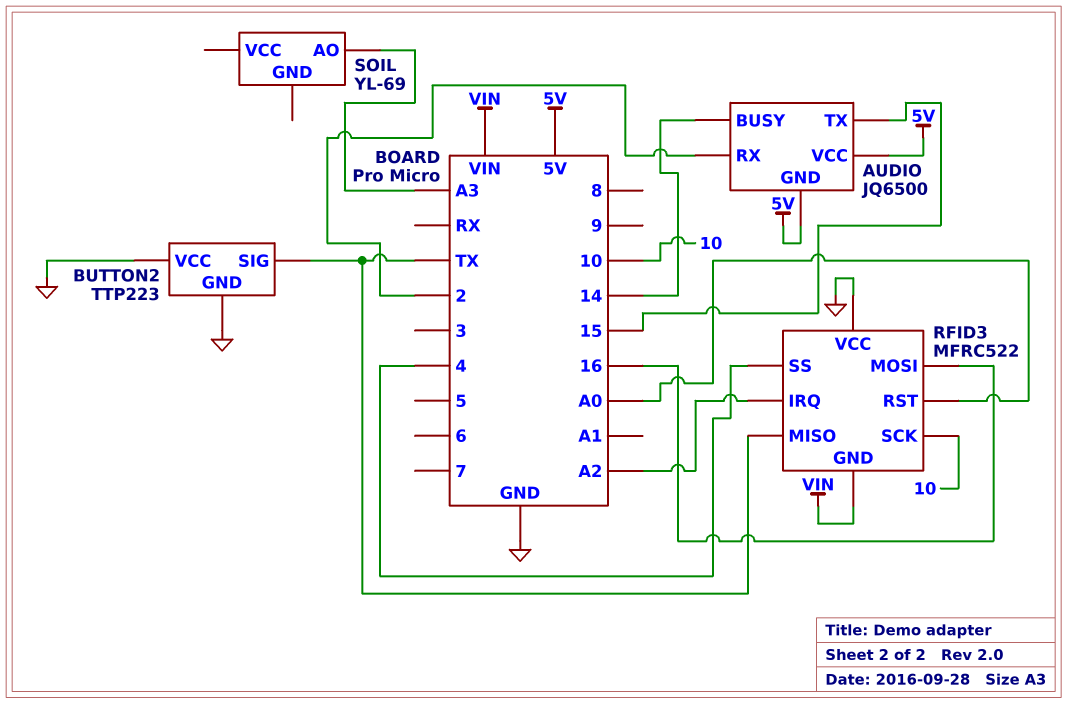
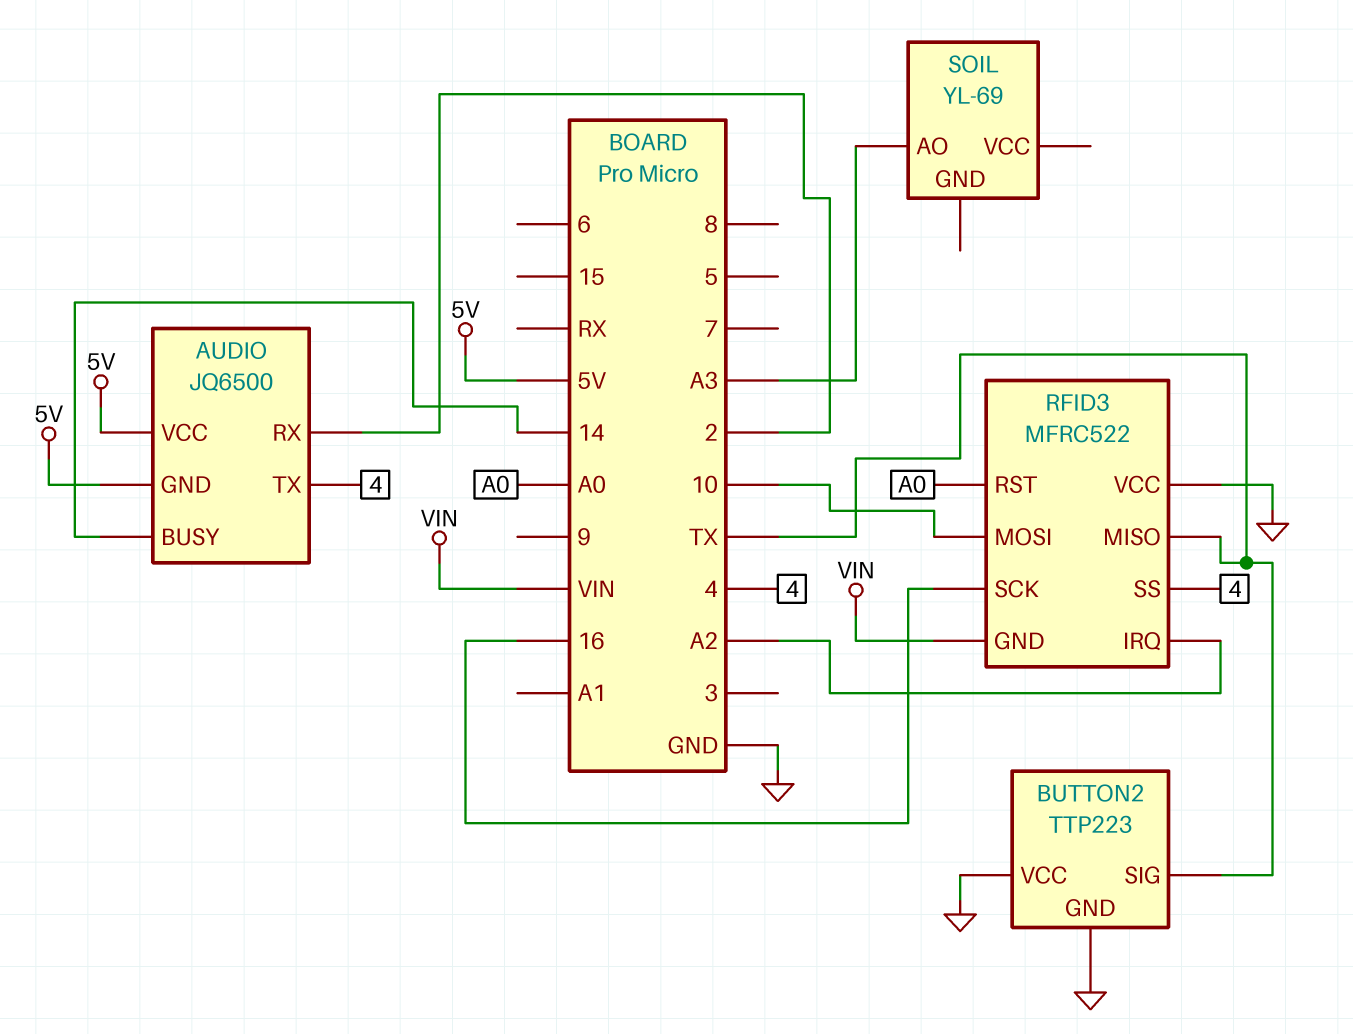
AUDIO pin TX: 15 -> 4
RFID3 pin MOSI: 16 -> 10
RFID3 pin SCK: 10 -> 16

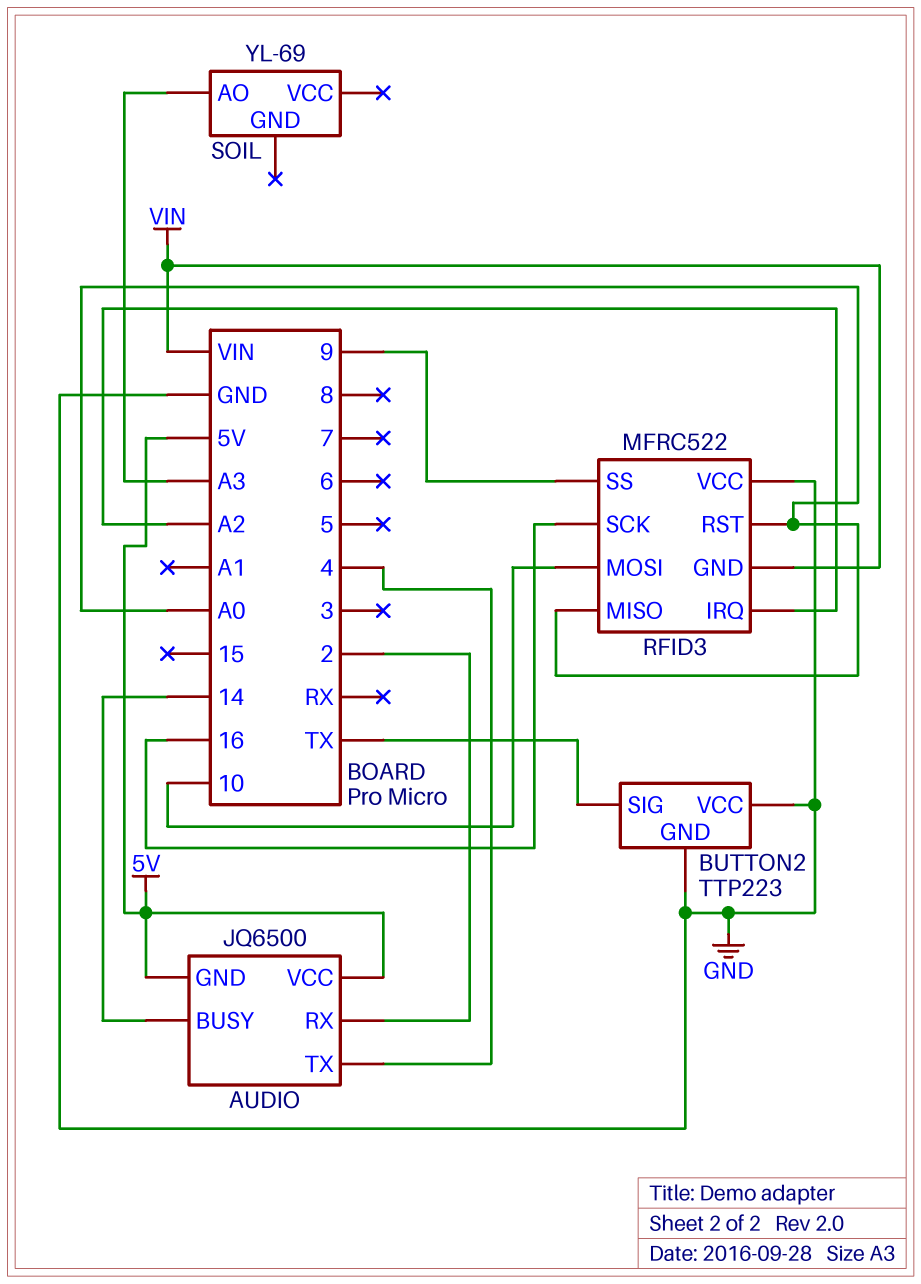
RFID3 pin MISO: TX -> A0
RFID3 pin SS: 4 -> 9

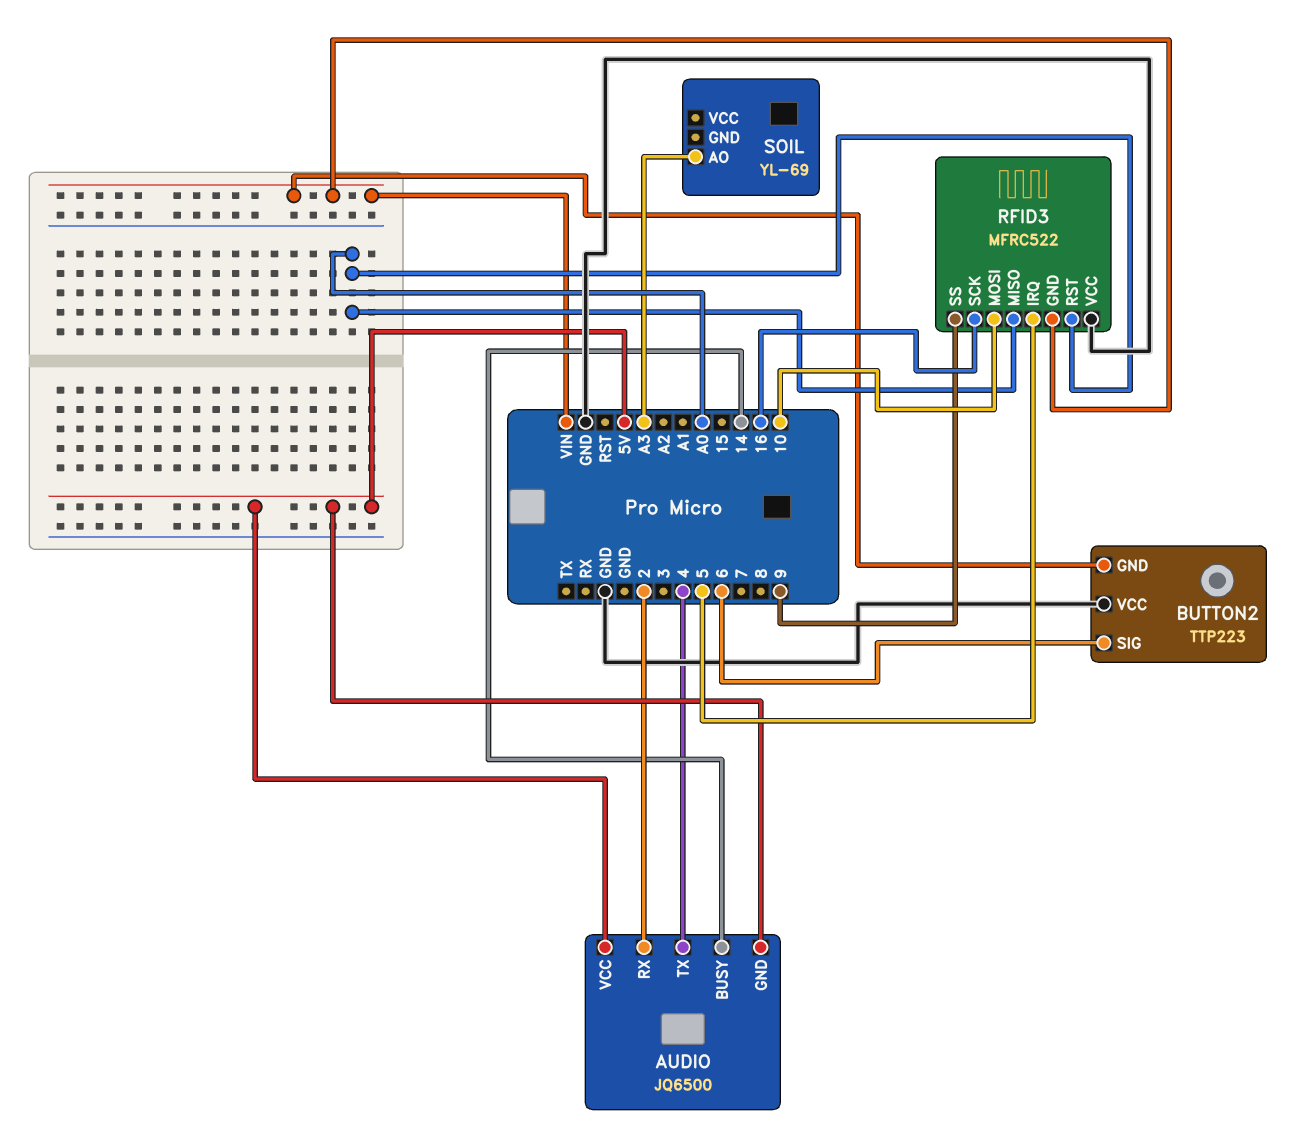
BUTTON2 pin GND: GND -> VIN
BUTTON2 pin SIG: TX -> 6
RFID3 pin IRQ: A2 -> 5

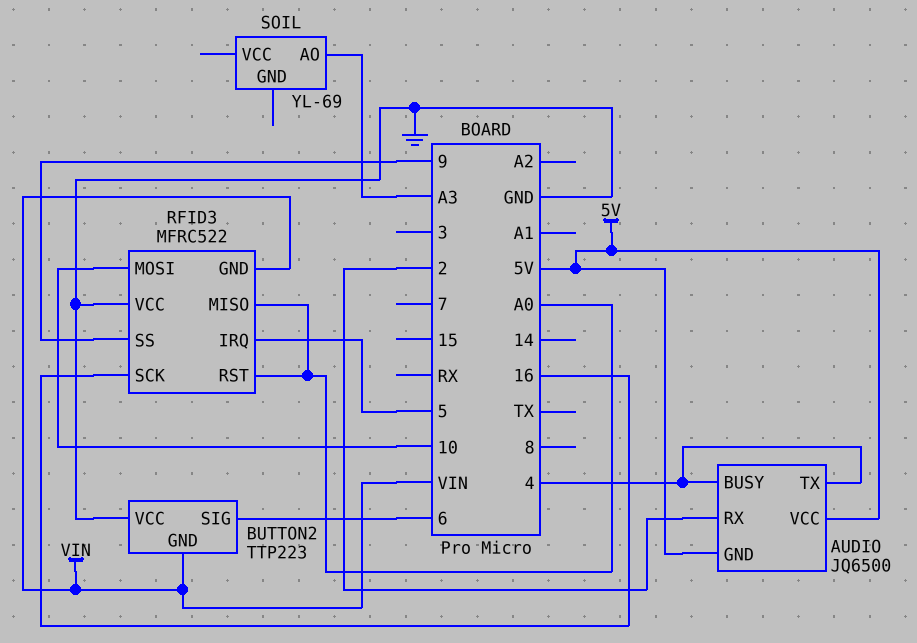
AUDIO pin BUSY: 14 -> 4

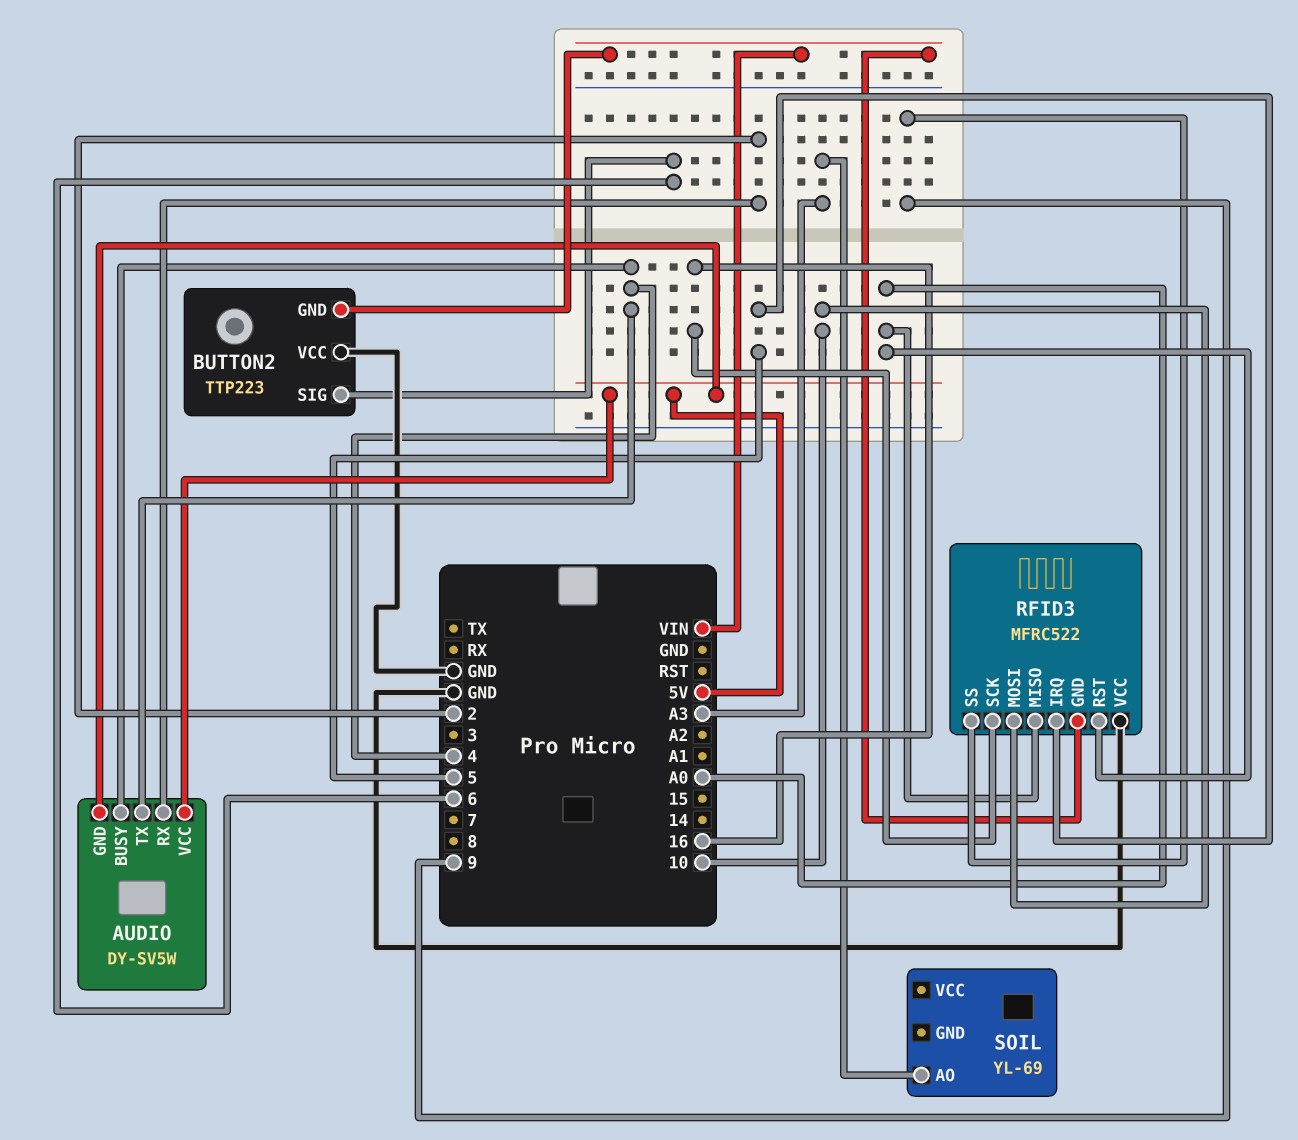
AUDIO: JQ6500 -> DY-SV5W

